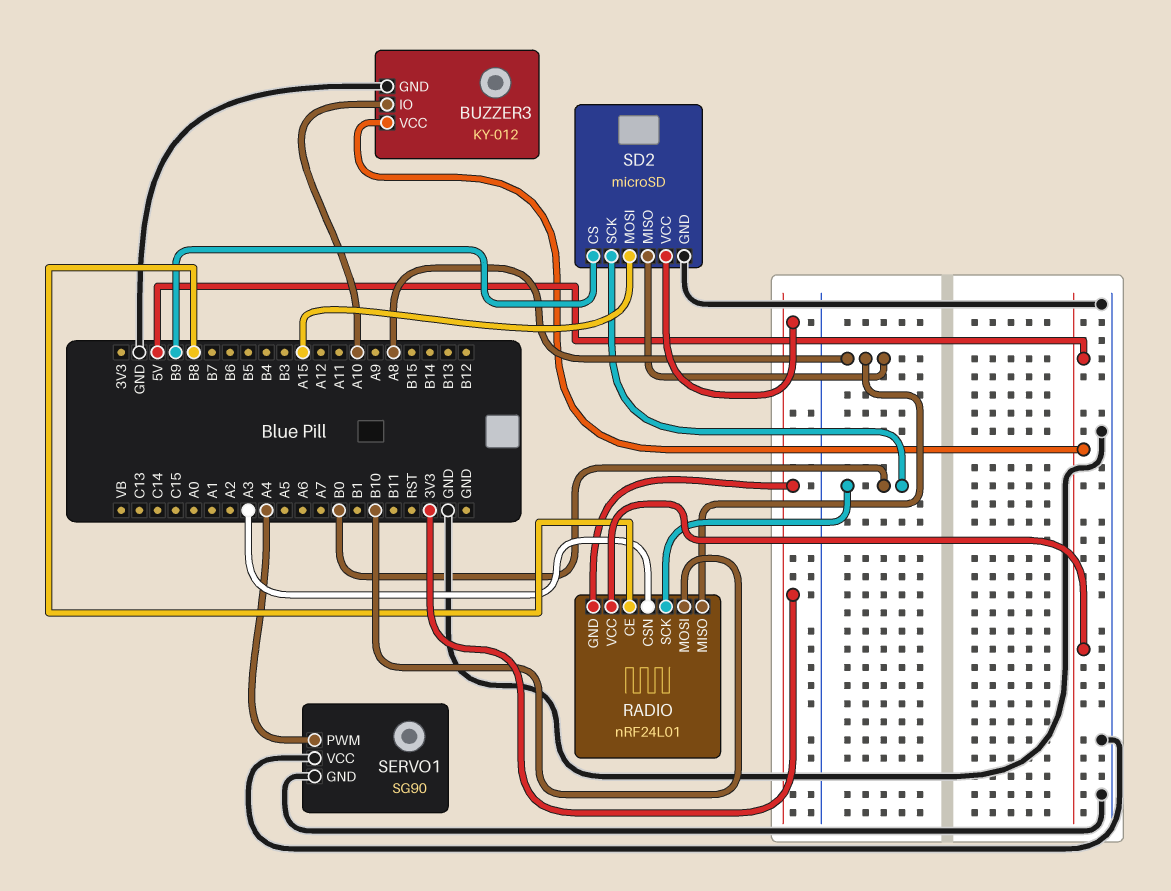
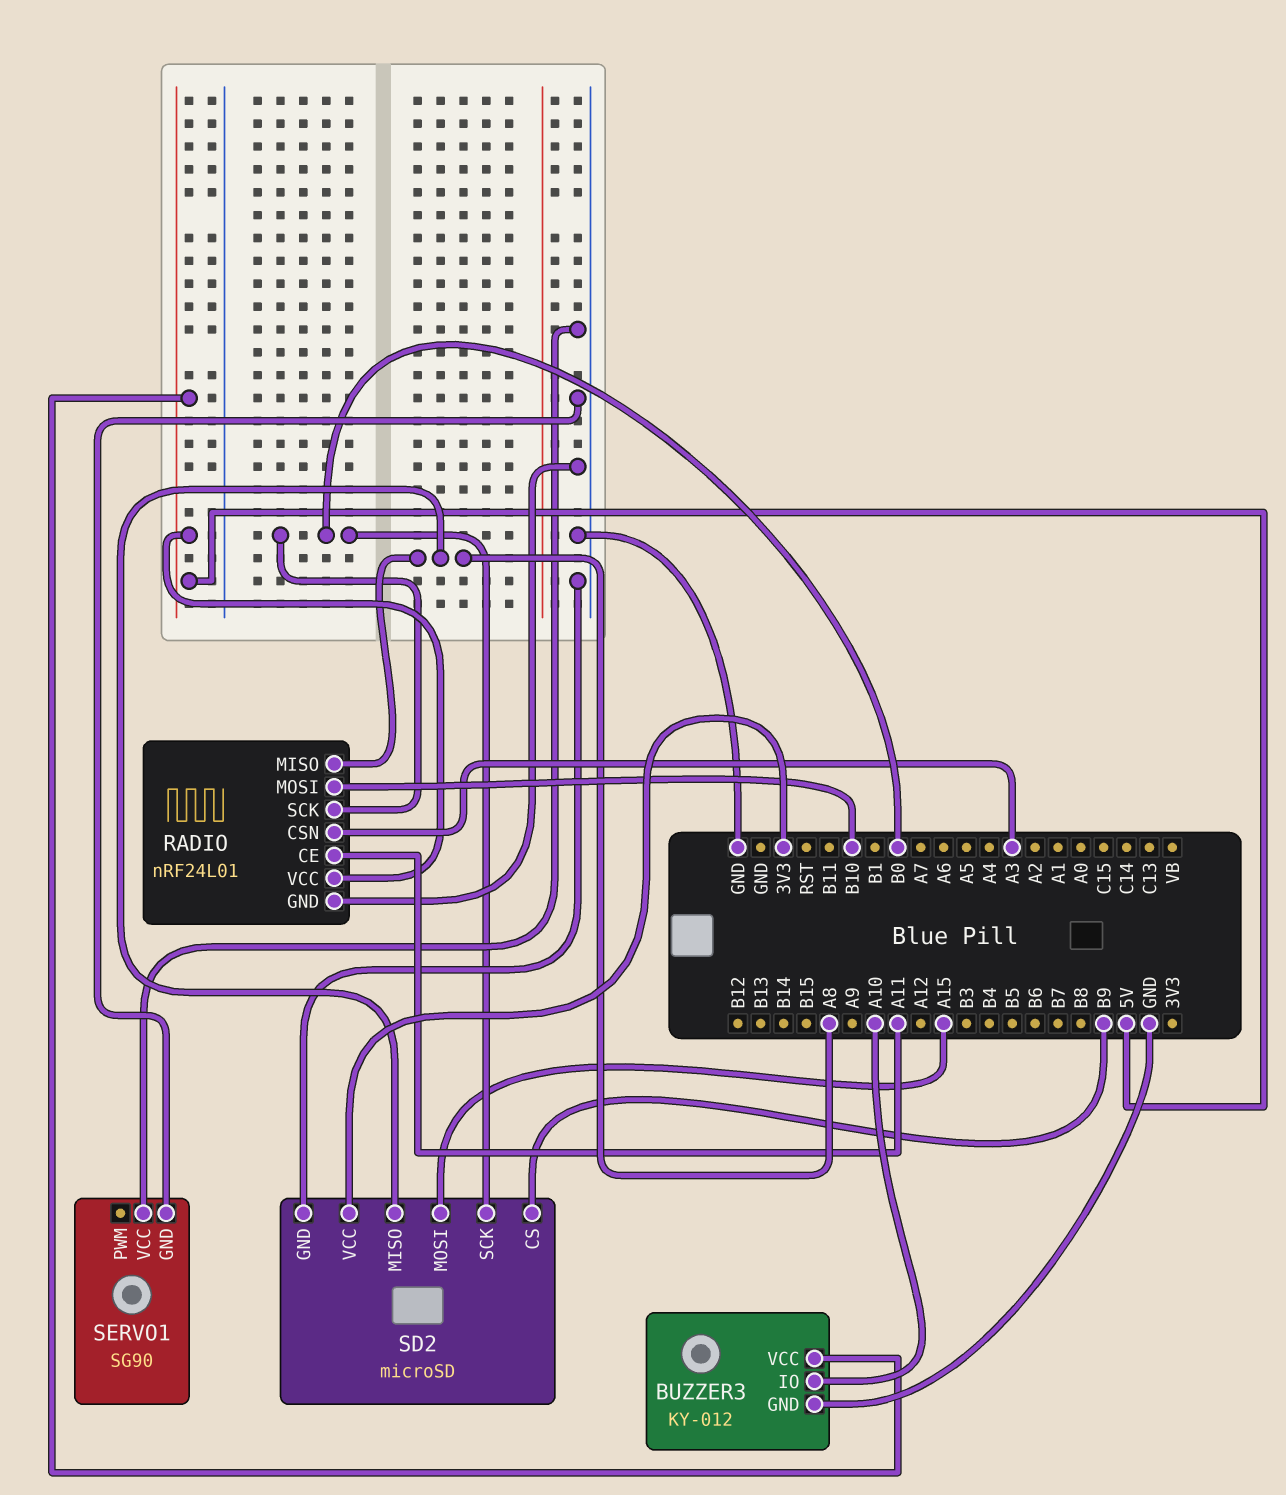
RADIO pin CE: B8 -> A11
RADIO pin GND: 3V3 -> GND
SERVO1 pin PWM: A4 -> none

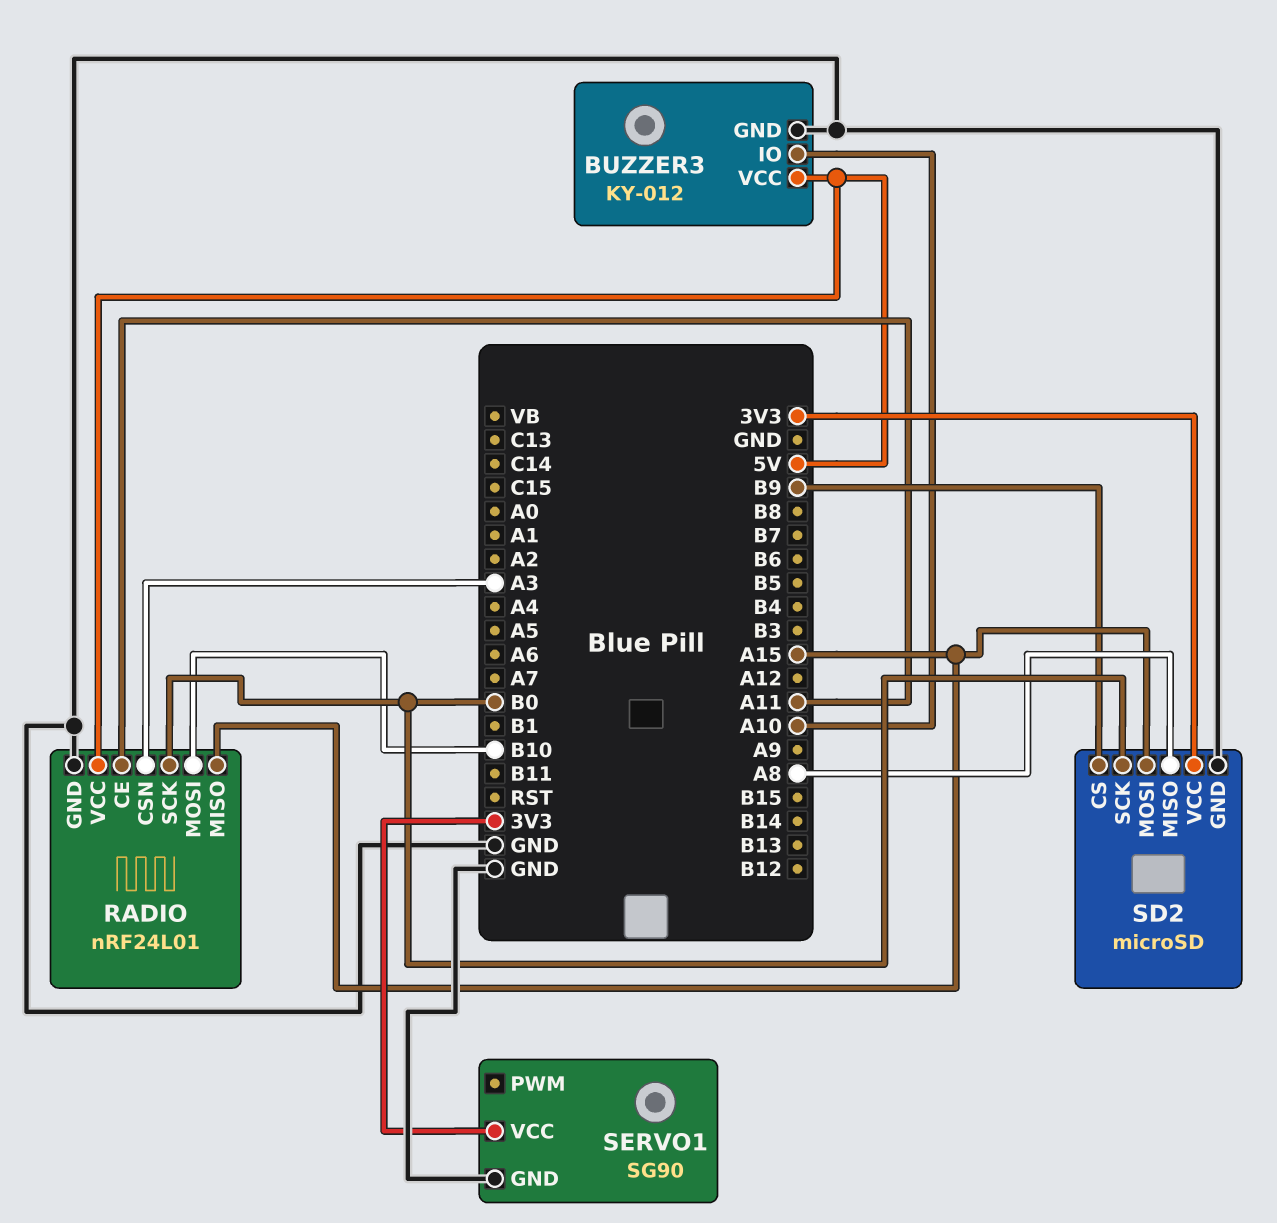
RADIO pin MISO: A8 -> A15
SERVO1 pin VCC: GND -> 3V3

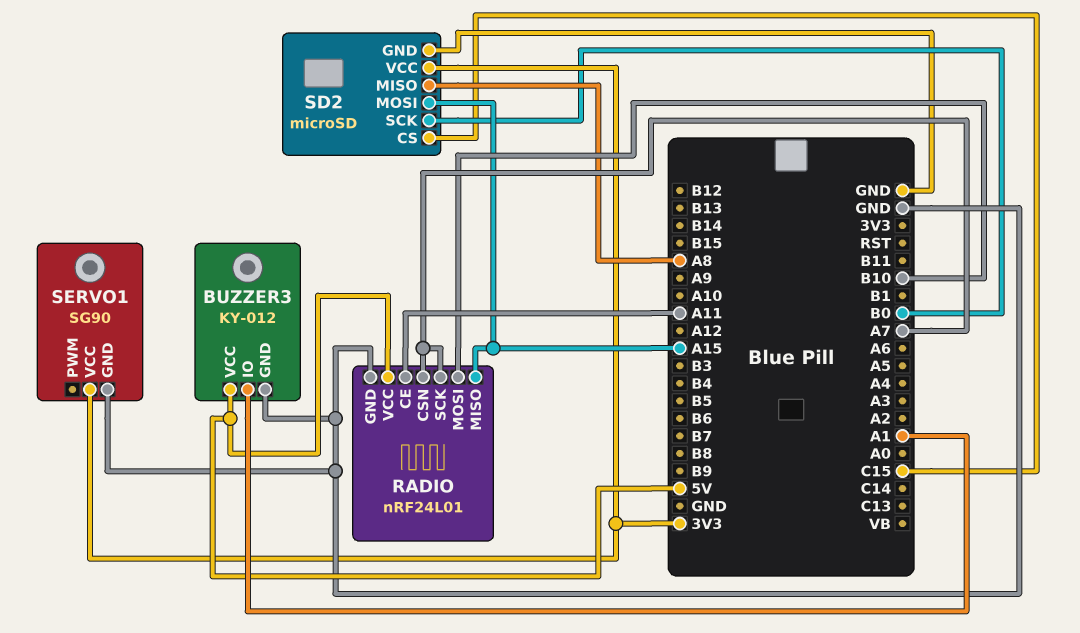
BUZZER3 pin IO: A10 -> A1
RADIO pin CSN: A3 -> A7
RADIO pin SCK: B0 -> A7
SD2 pin CS: B9 -> C15

